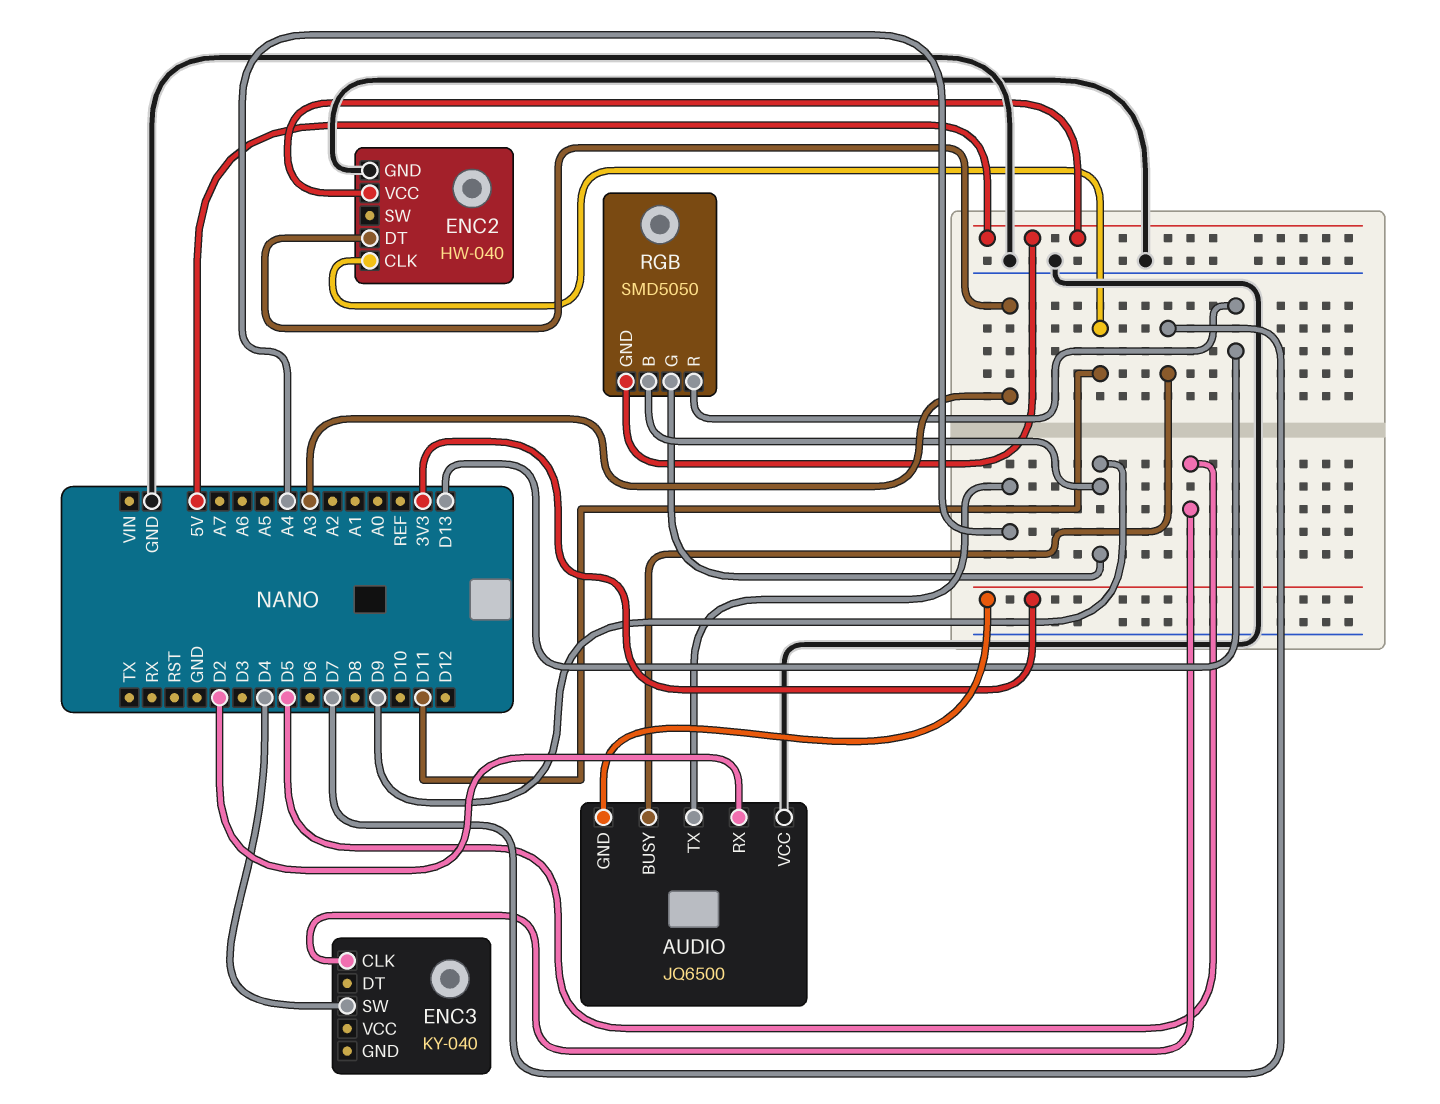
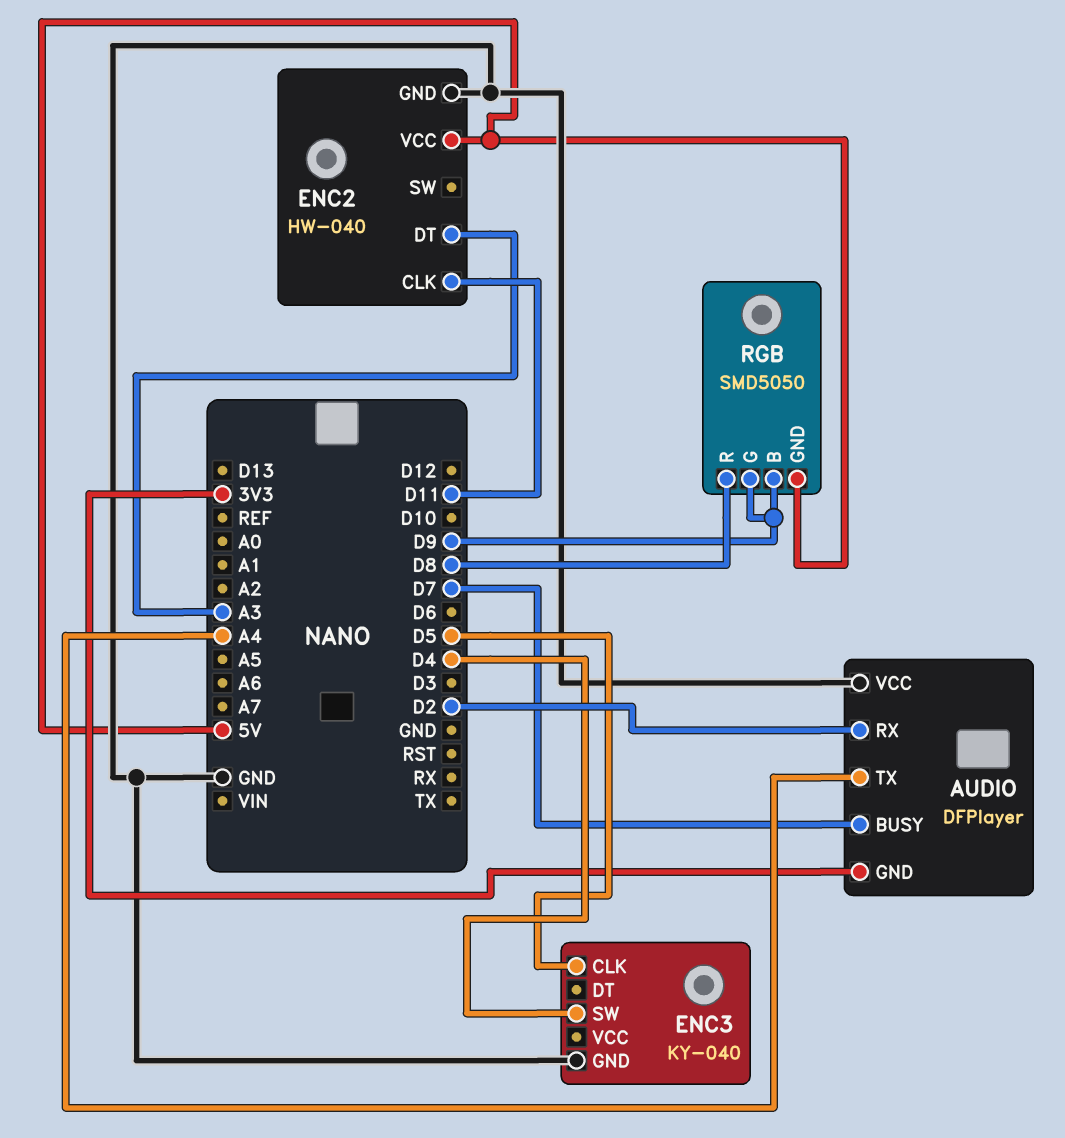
AUDIO: JQ6500 -> DFPlayer
ENC3 pin GND: none -> GND
RGB pin R: D13 -> D8

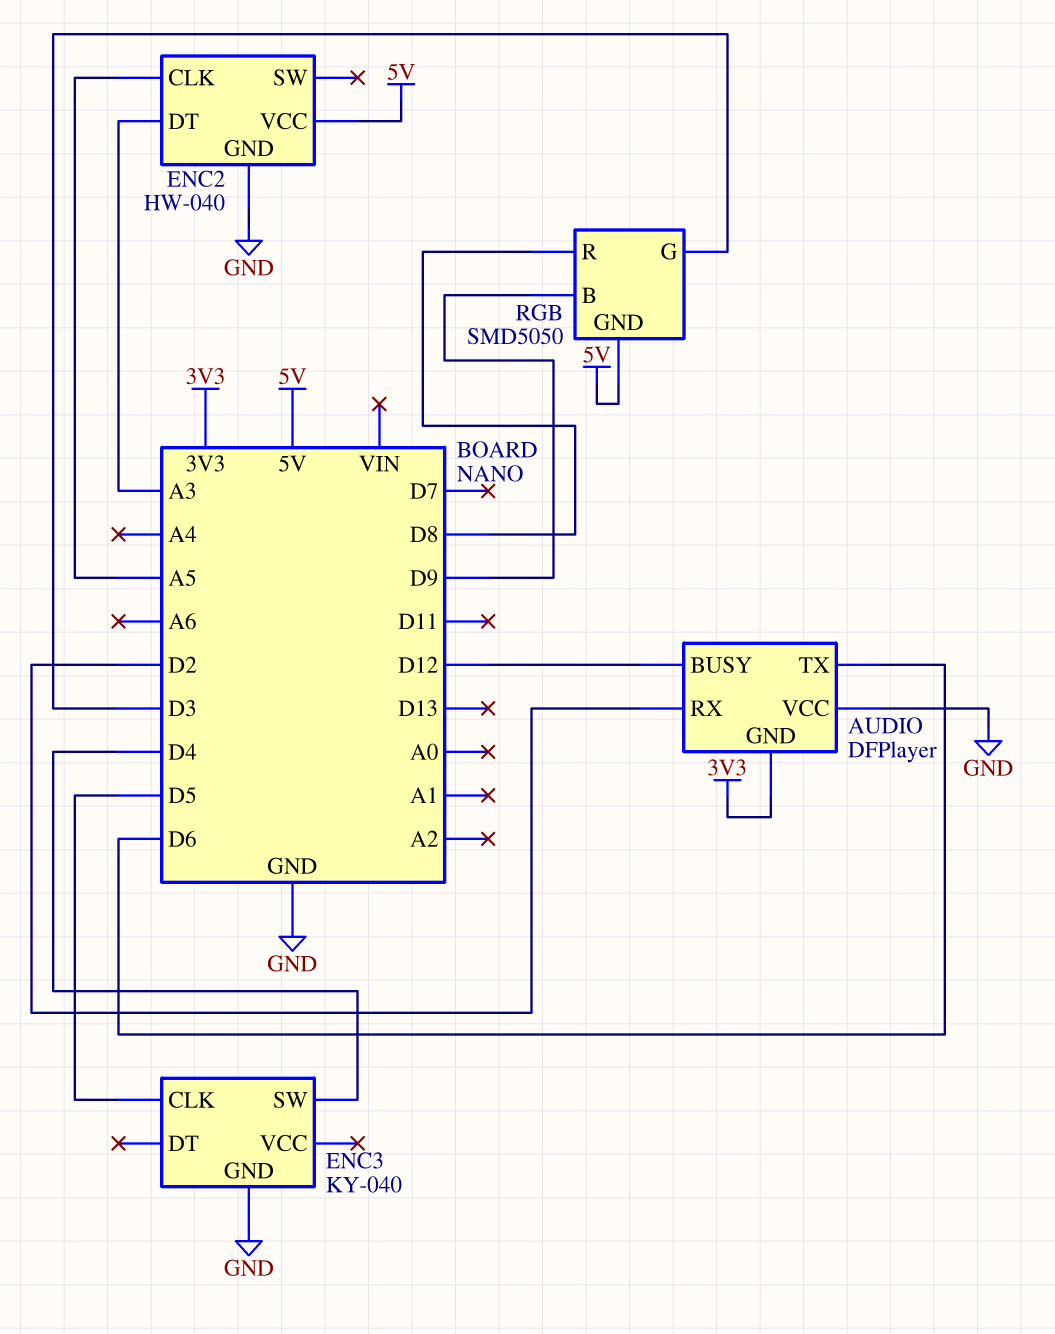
AUDIO pin BUSY: D7 -> D12
AUDIO pin TX: A4 -> D6
ENC2 pin CLK: D11 -> A5
RGB pin G: D9 -> D3

